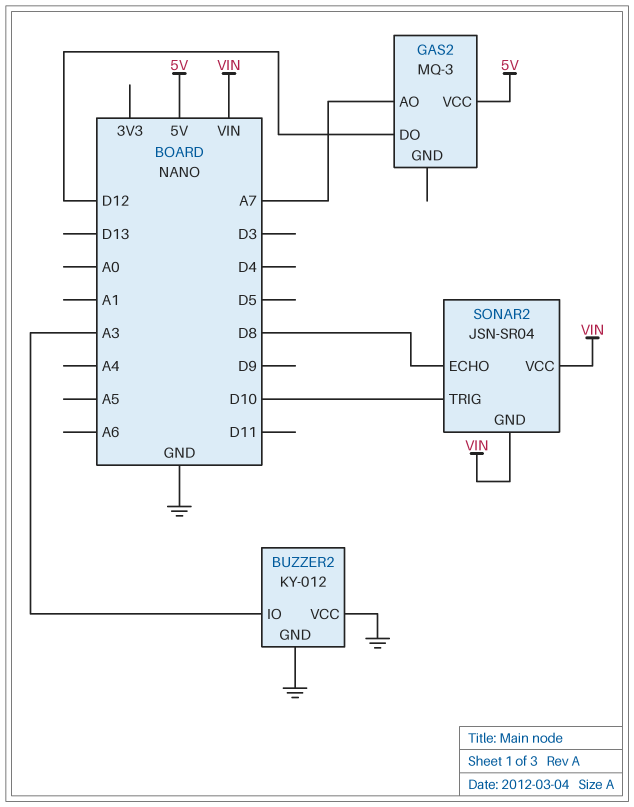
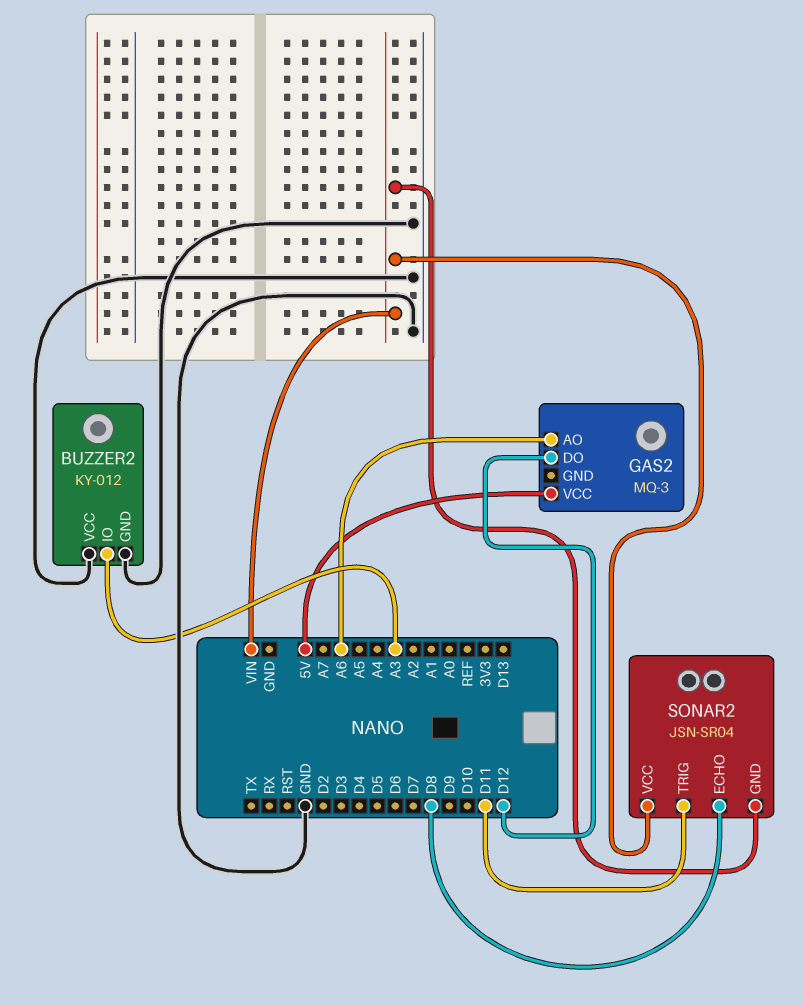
GAS2 pin AO: A7 -> A6
SONAR2 pin TRIG: D10 -> D11

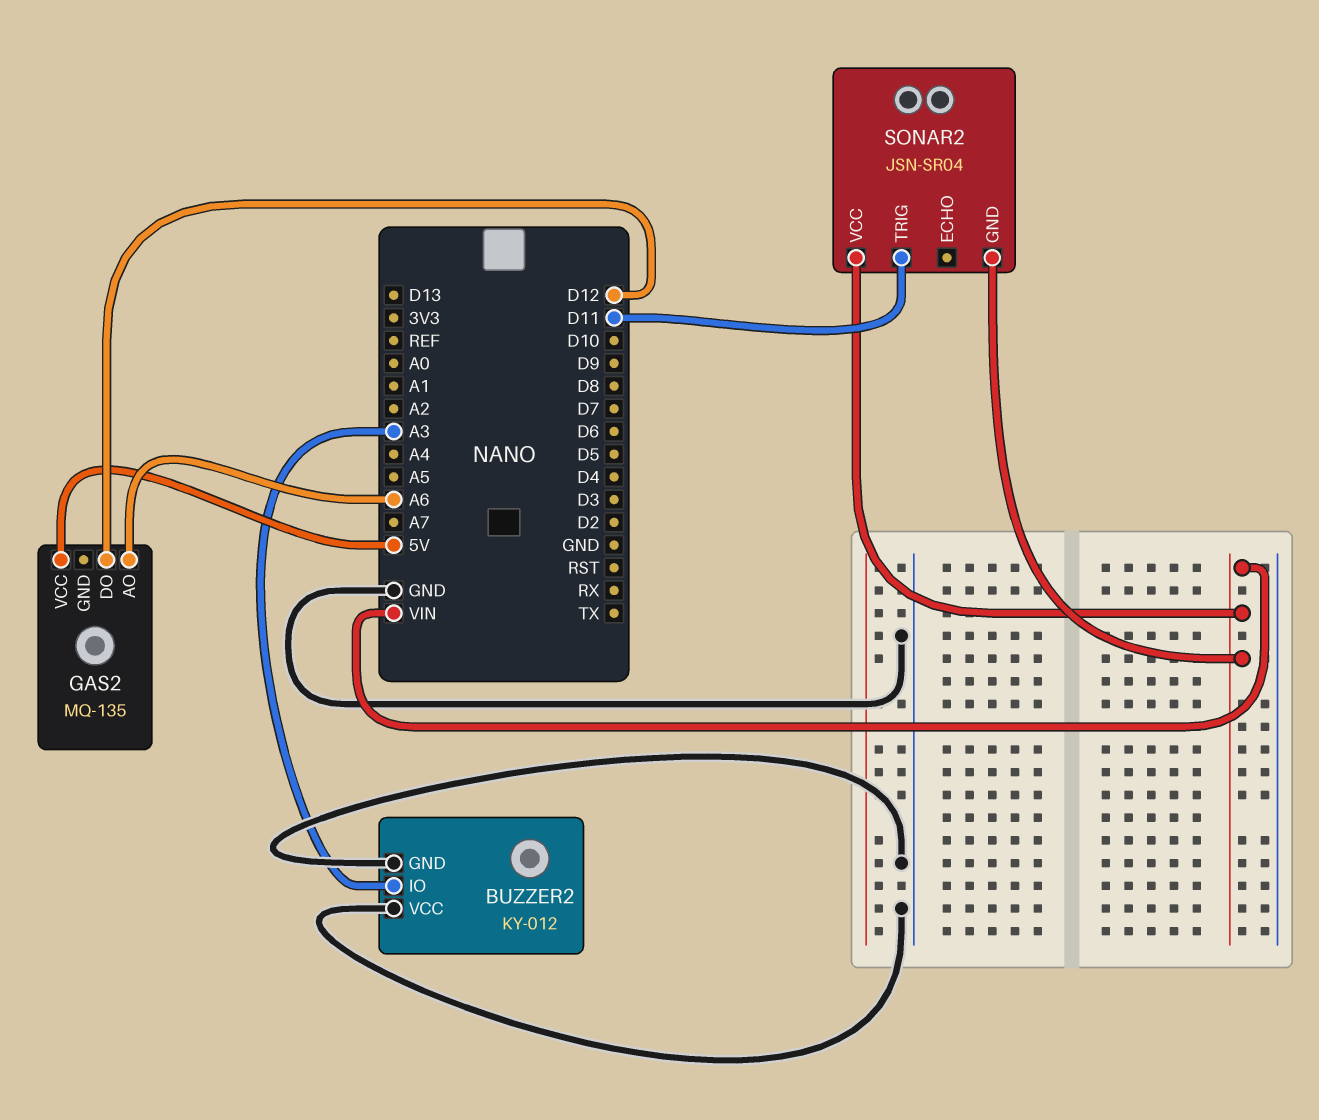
GAS2: MQ-3 -> MQ-135
SONAR2 pin ECHO: D8 -> none

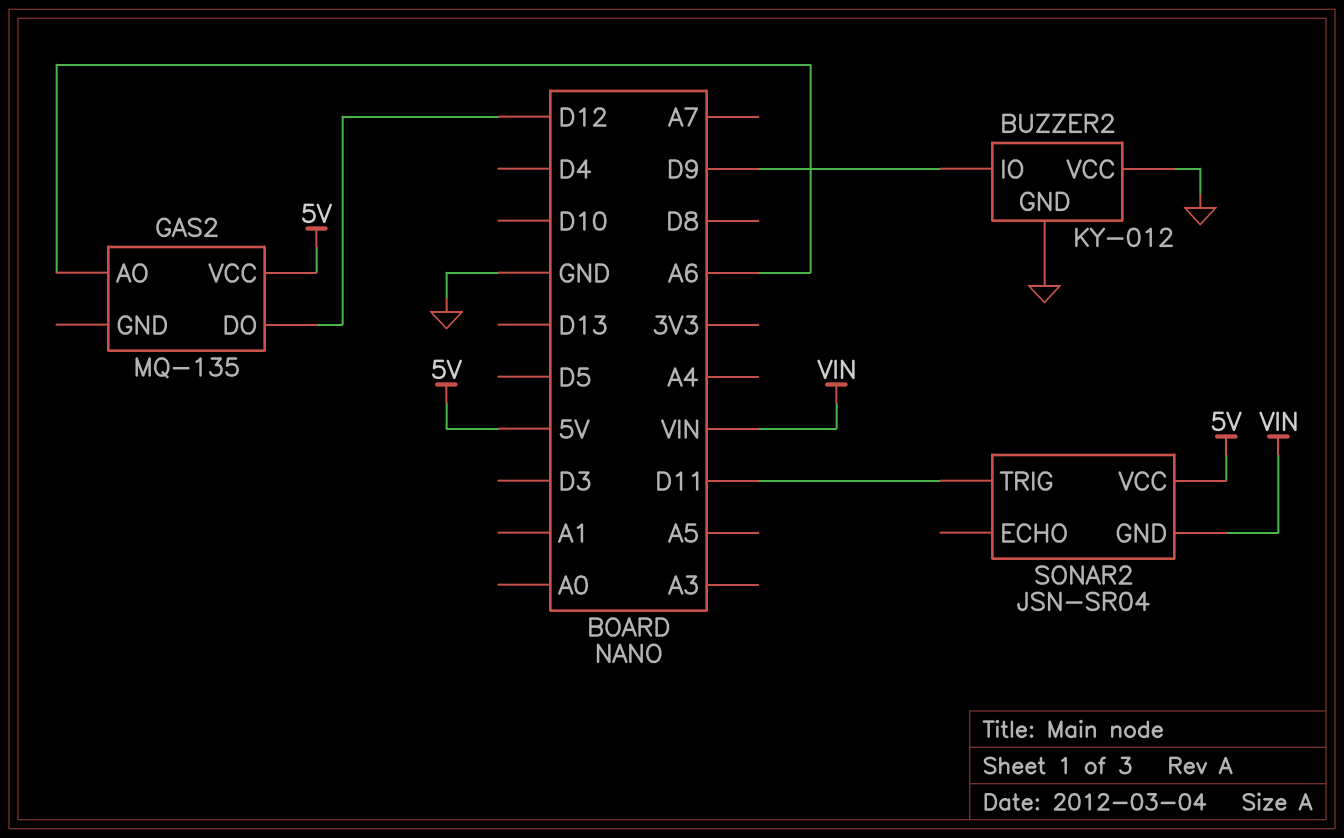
BUZZER2 pin IO: A3 -> D9
SONAR2 pin VCC: VIN -> 5V

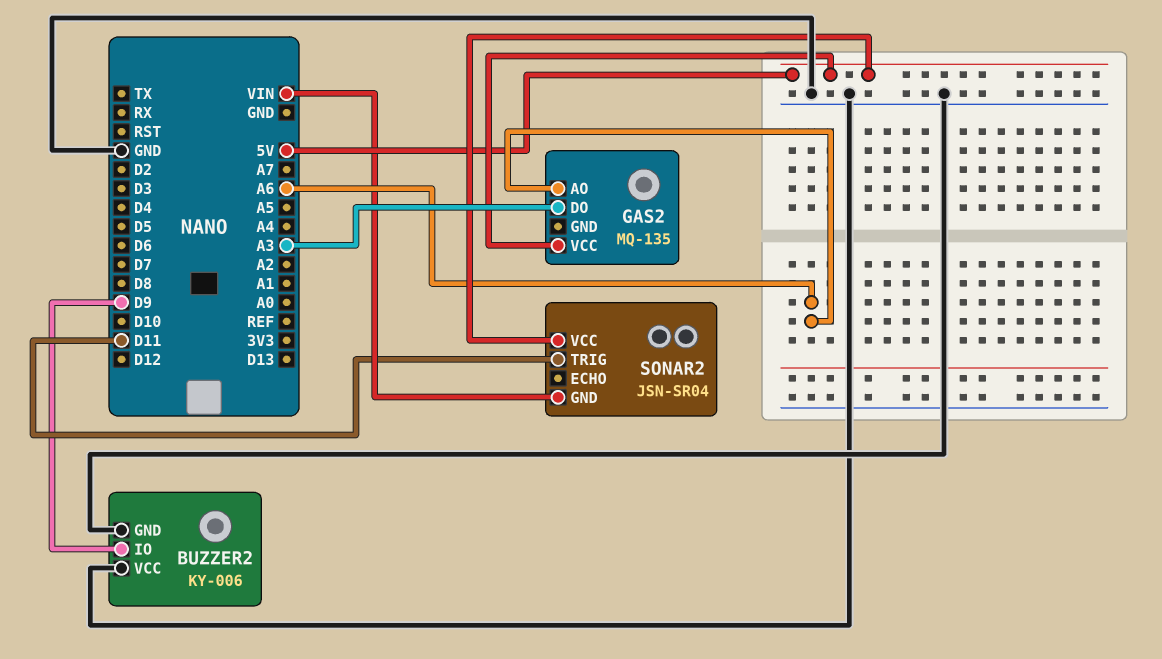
BUZZER2: KY-012 -> KY-006
GAS2 pin DO: D12 -> A3

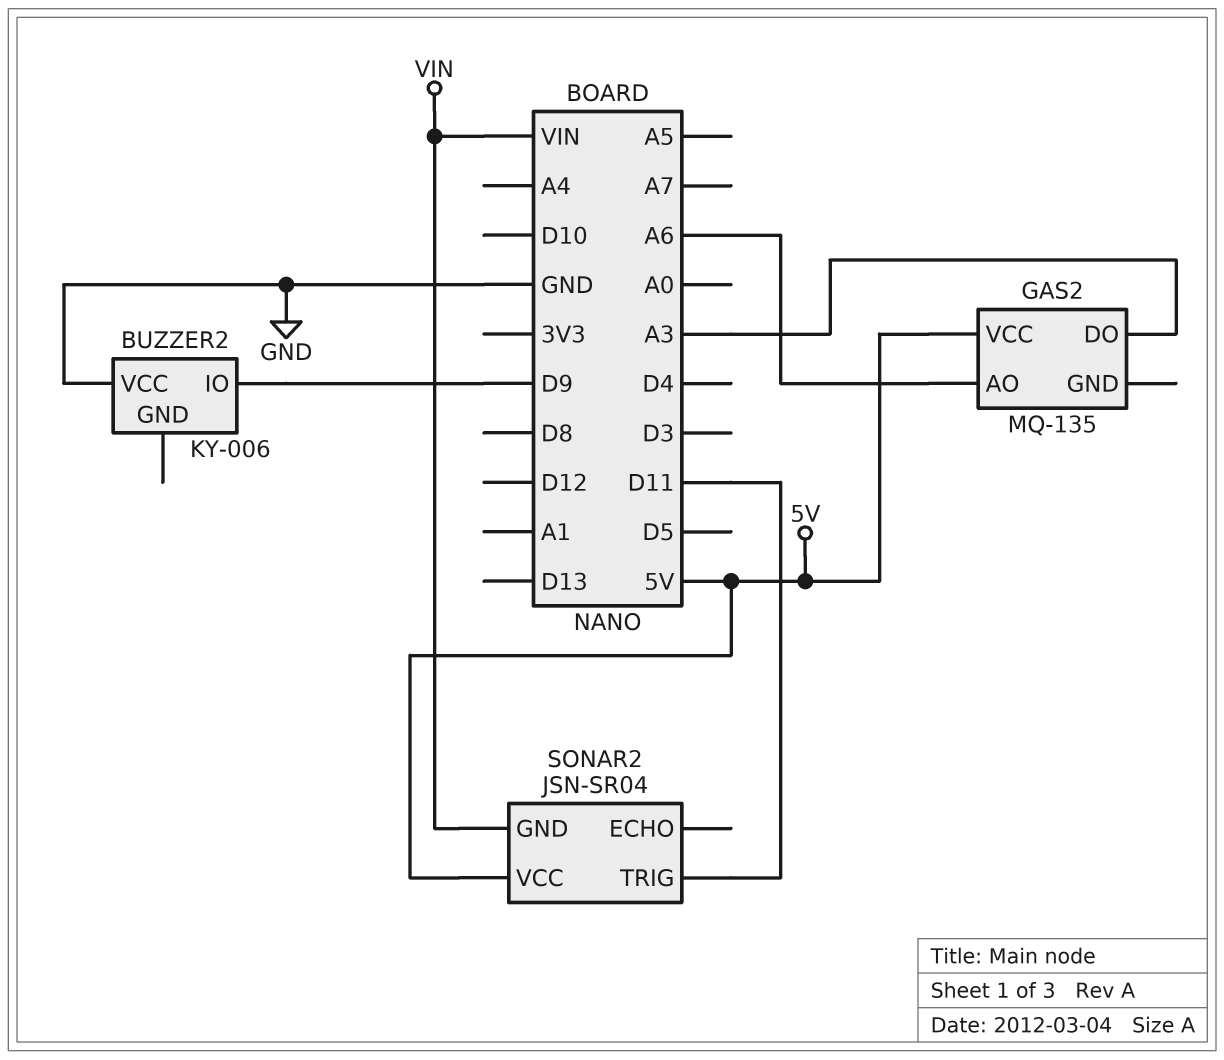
BUZZER2 pin GND: GND -> none

